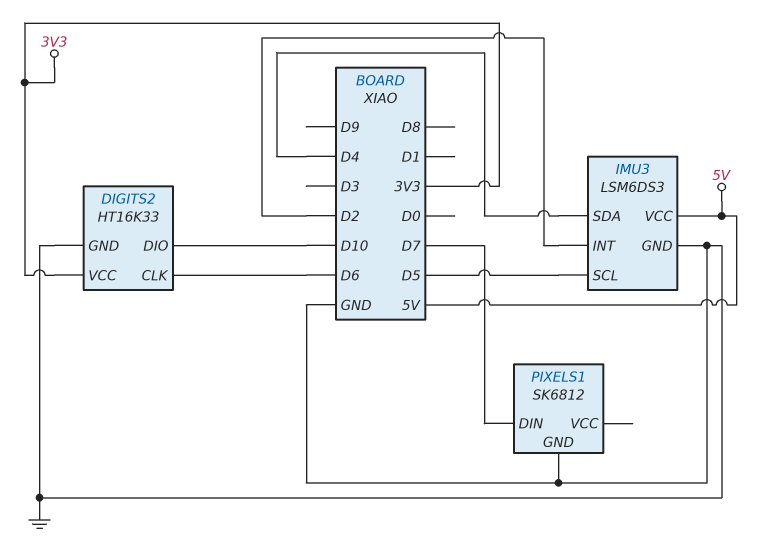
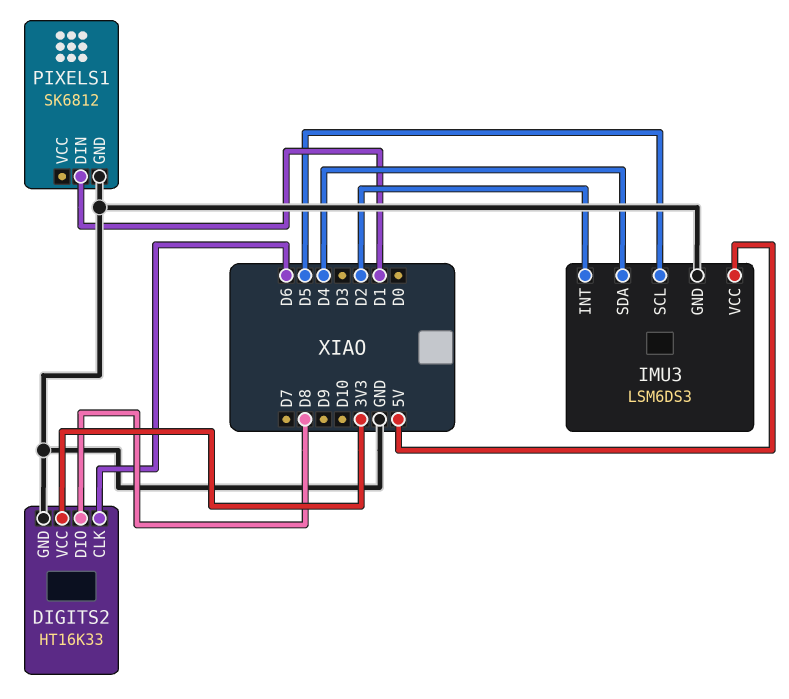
DIGITS2 pin DIO: D10 -> D8
PIXELS1 pin DIN: D7 -> D1

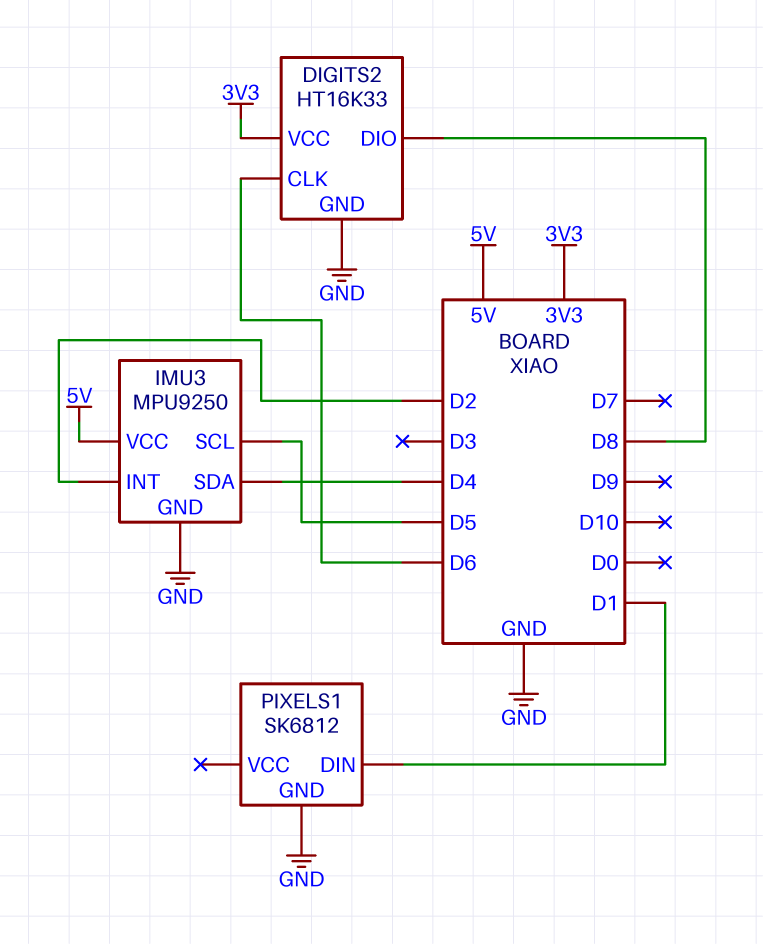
IMU3: LSM6DS3 -> MPU9250

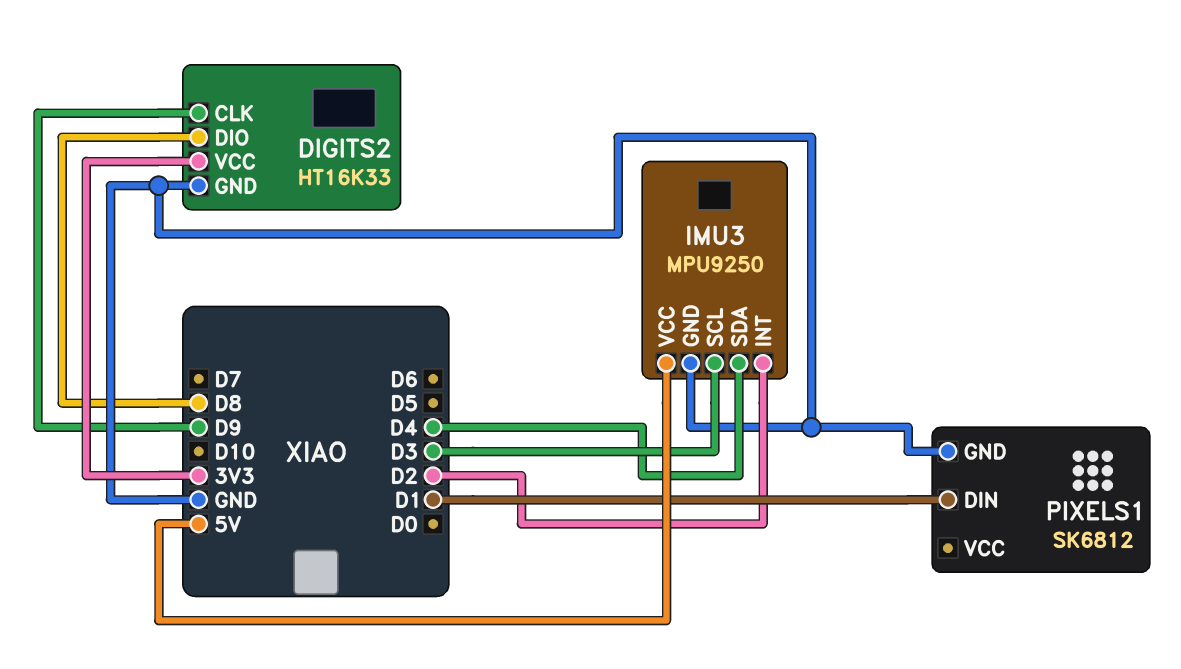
DIGITS2 pin CLK: D6 -> D9
IMU3 pin SCL: D5 -> D3

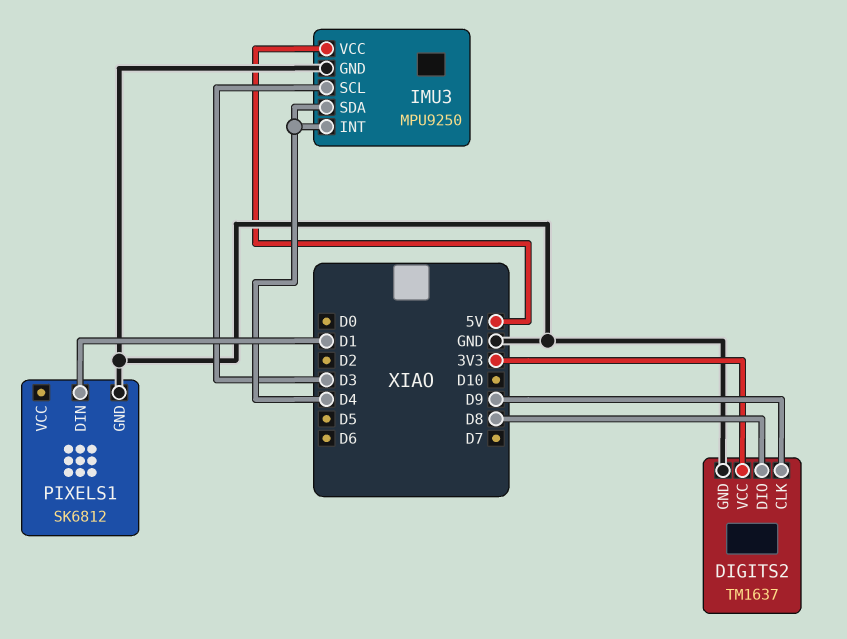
DIGITS2: HT16K33 -> TM1637
IMU3 pin INT: D2 -> D4

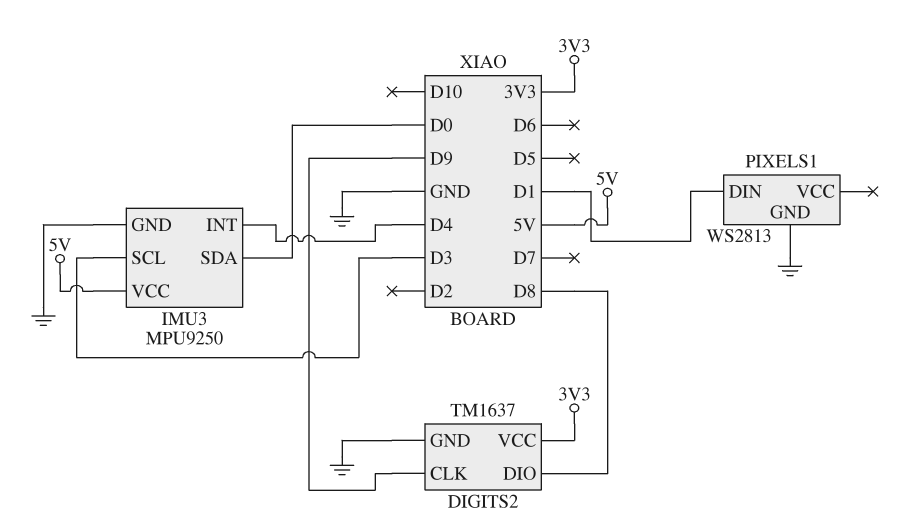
IMU3 pin SDA: D4 -> D0
PIXELS1: SK6812 -> WS2813

